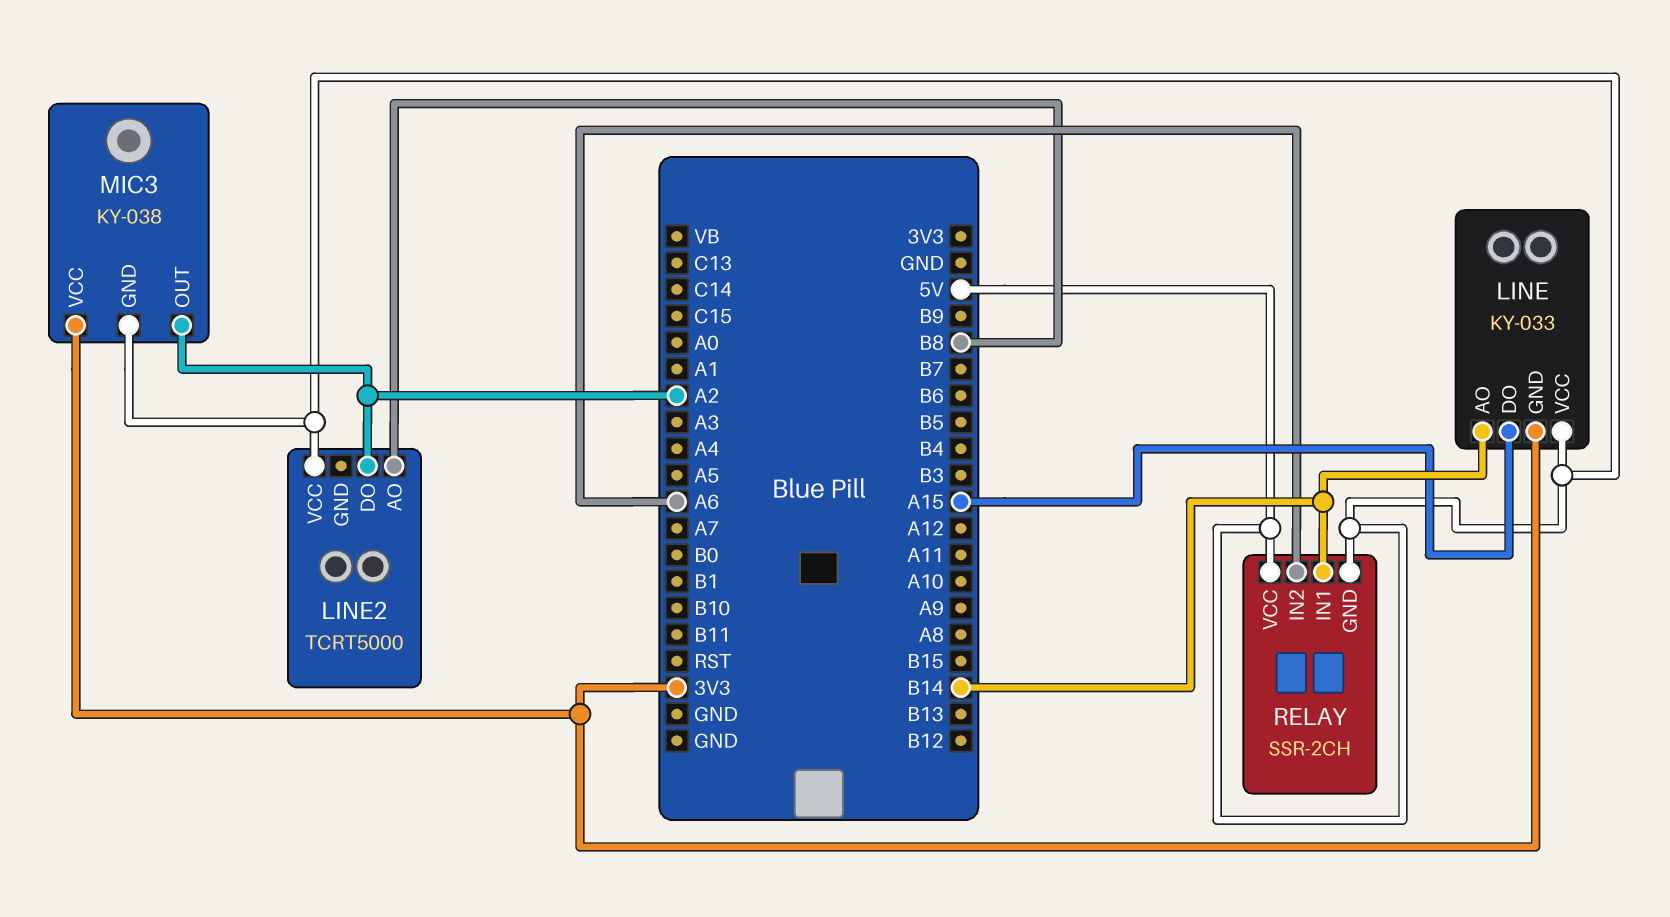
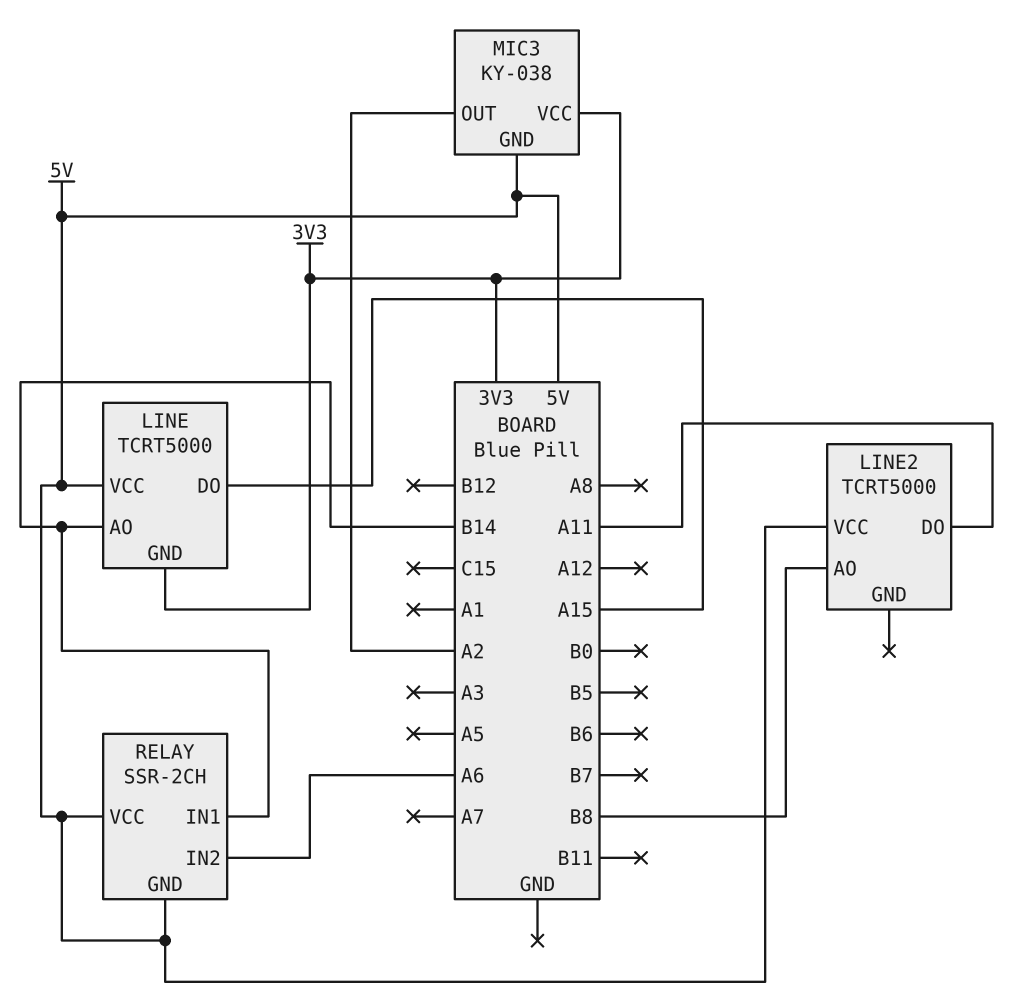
LINE: KY-033 -> TCRT5000
LINE2 pin DO: A2 -> A11

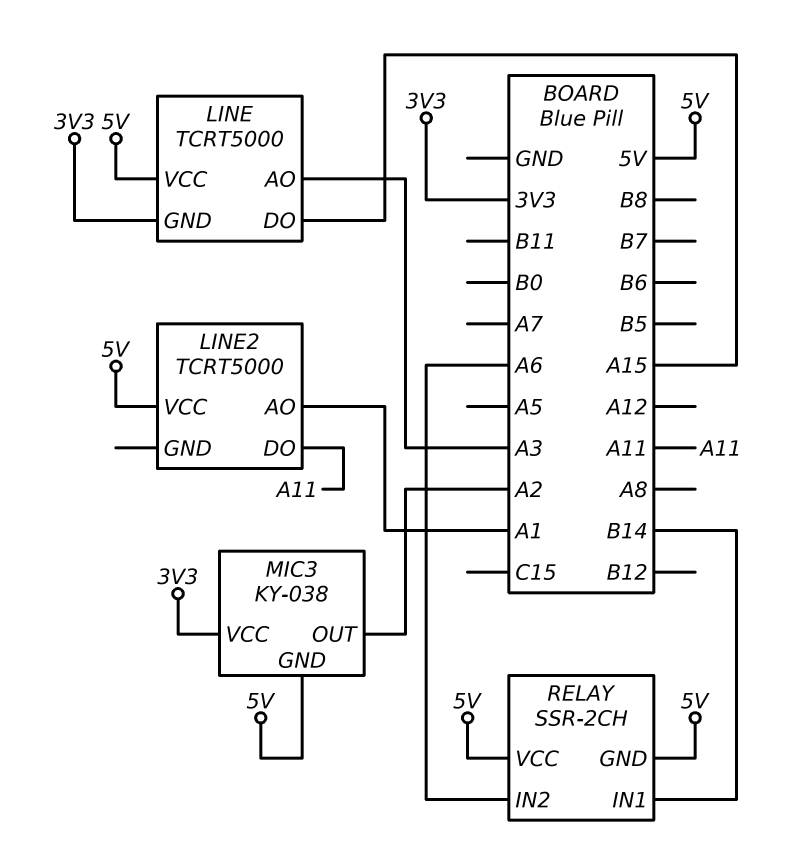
LINE pin AO: B14 -> A3
LINE2 pin AO: B8 -> A1

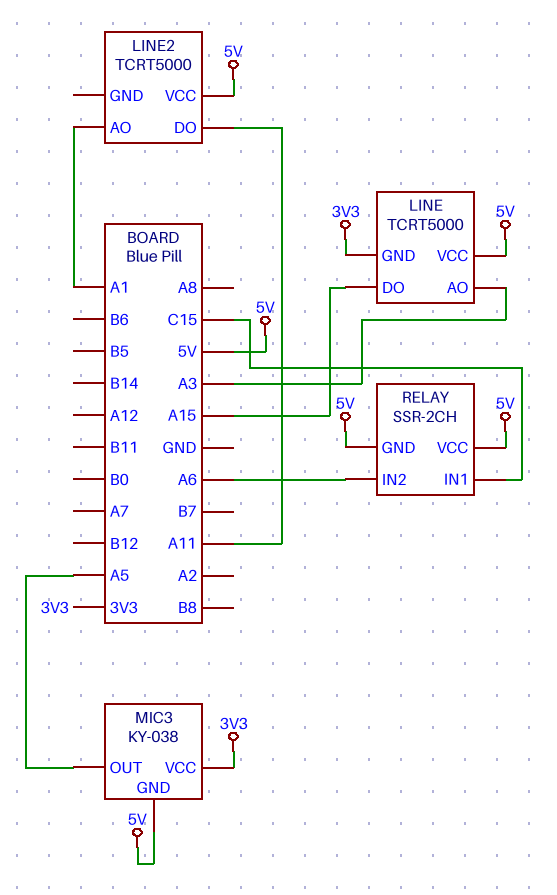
MIC3 pin OUT: A2 -> A5
RELAY pin IN1: B14 -> C15

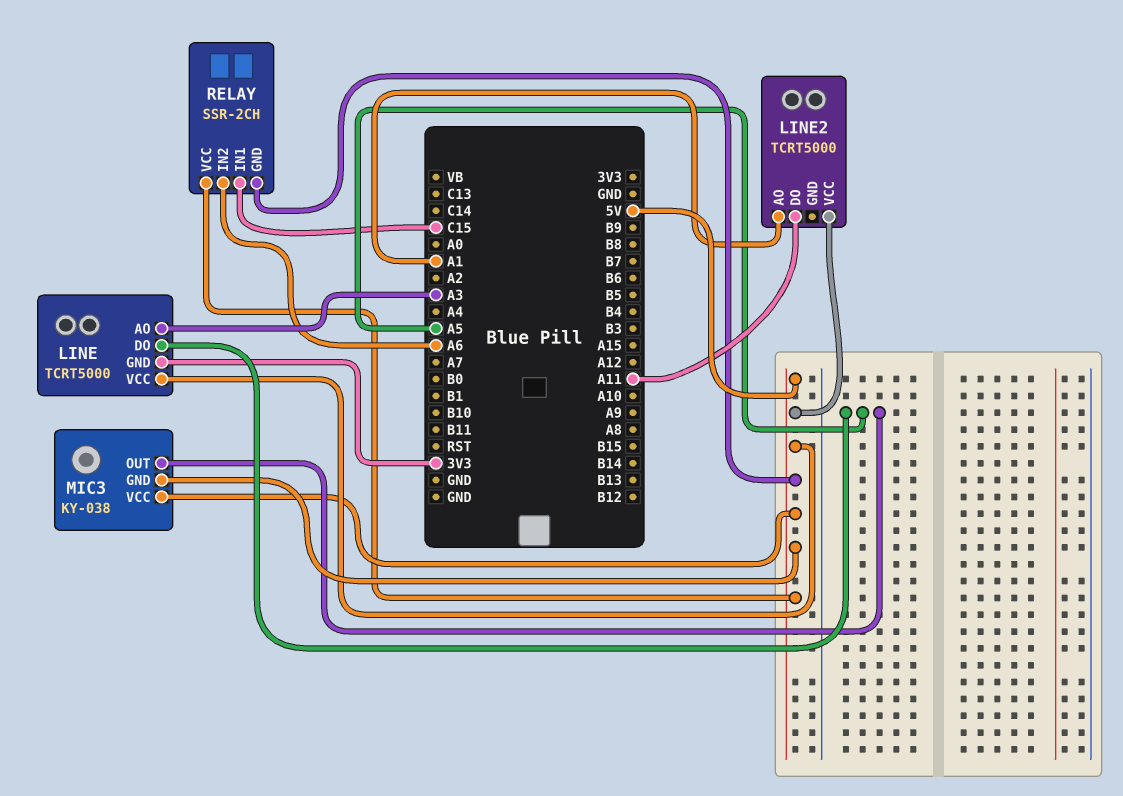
LINE pin DO: A15 -> A5
MIC3 pin VCC: 3V3 -> 5V

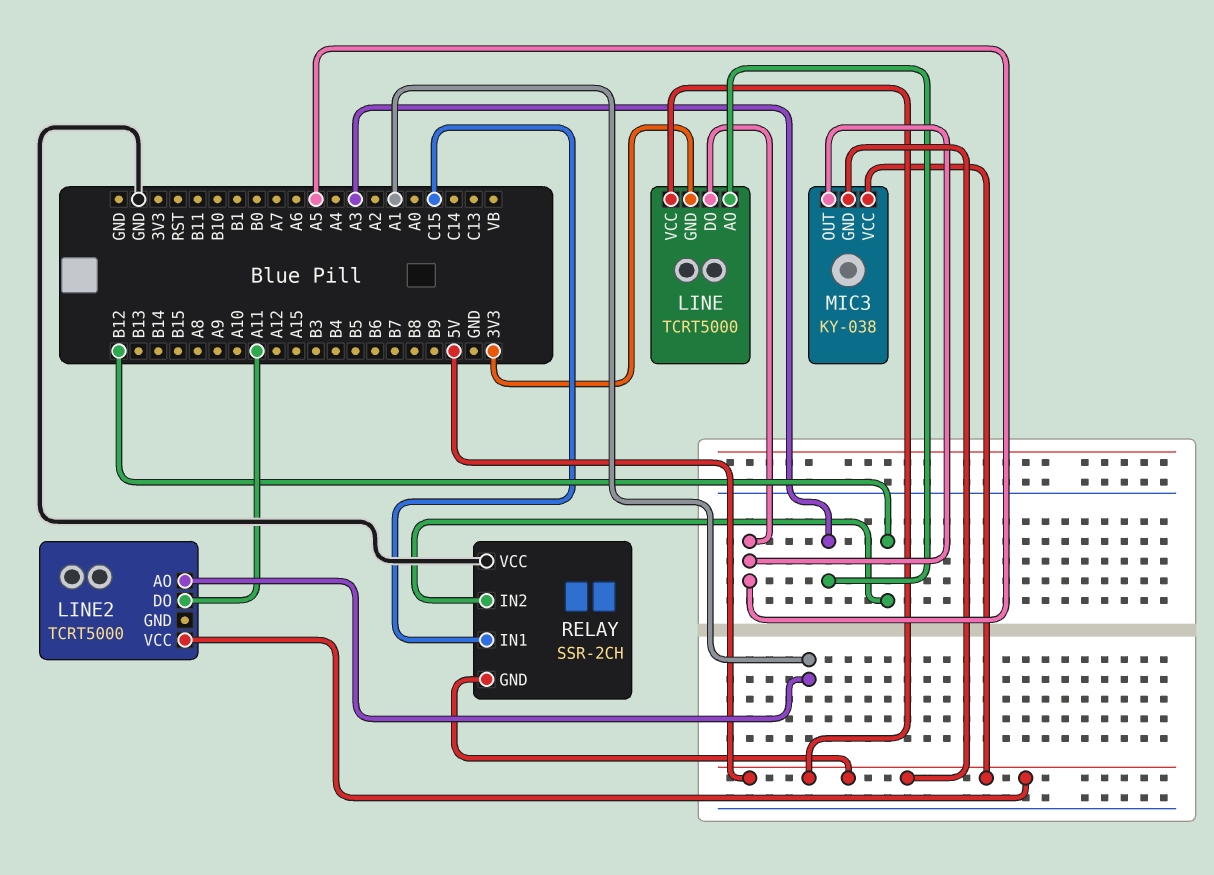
RELAY pin IN2: A6 -> B12
RELAY pin VCC: 5V -> GND

